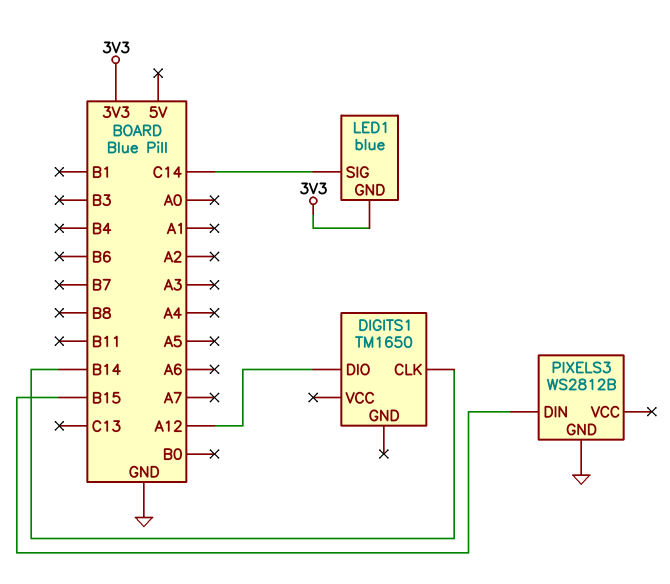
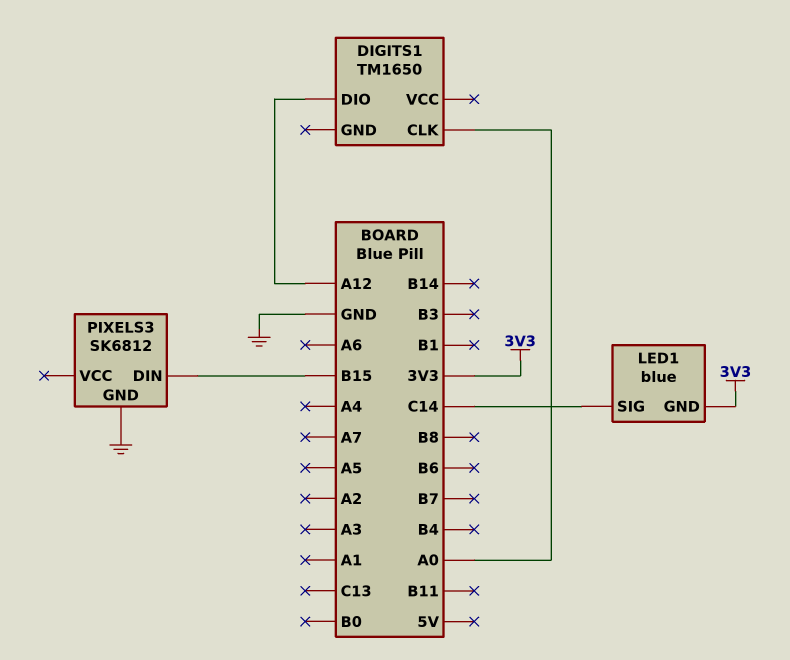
DIGITS1 pin CLK: B14 -> A0
PIXELS3: WS2812B -> SK6812

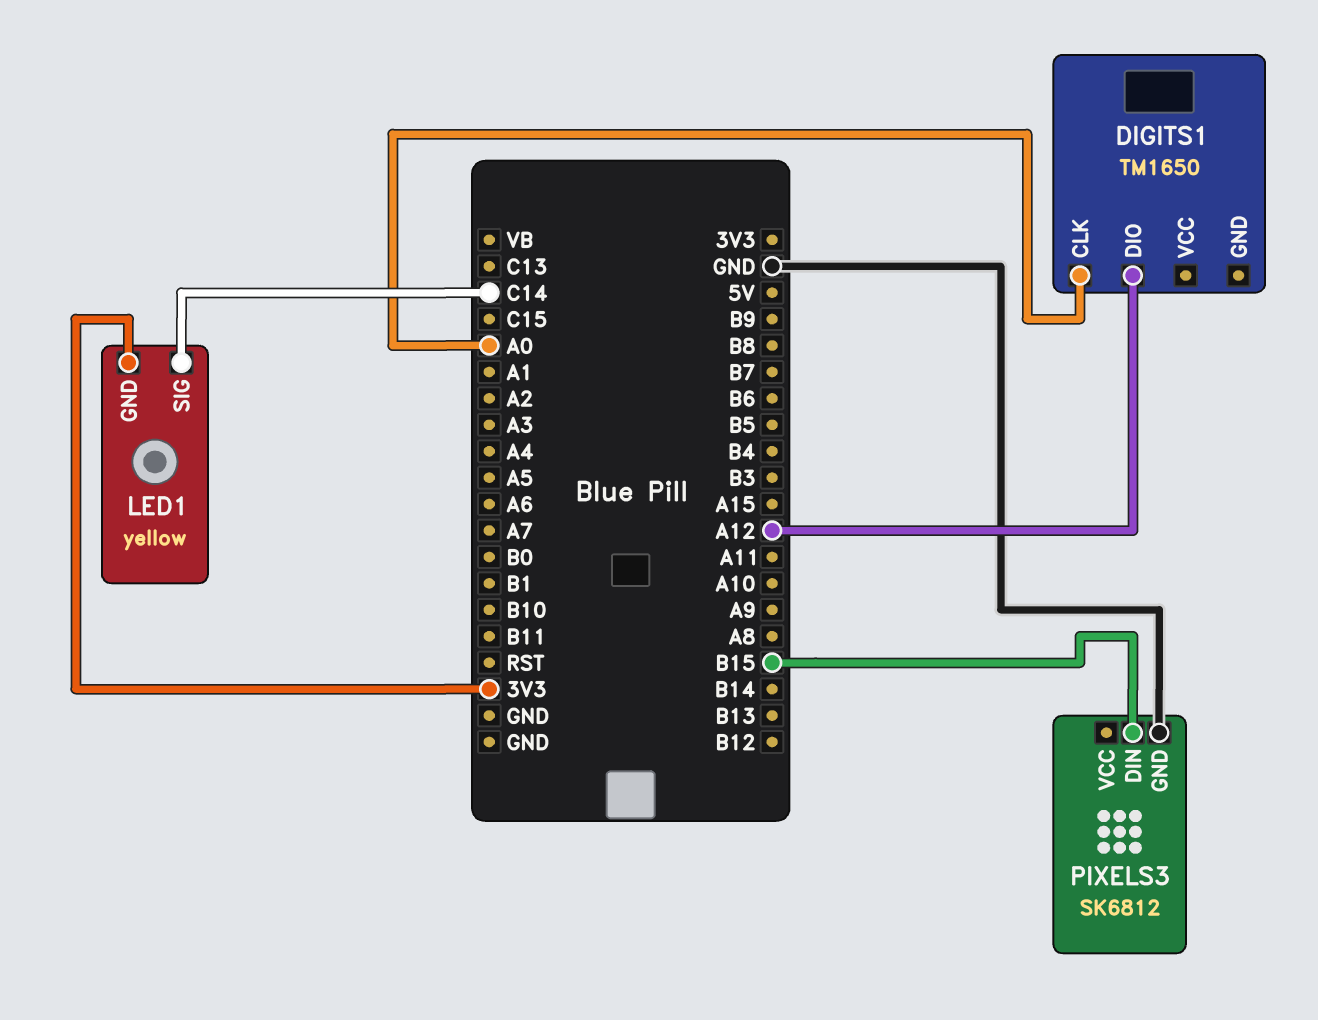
LED1: blue -> yellow

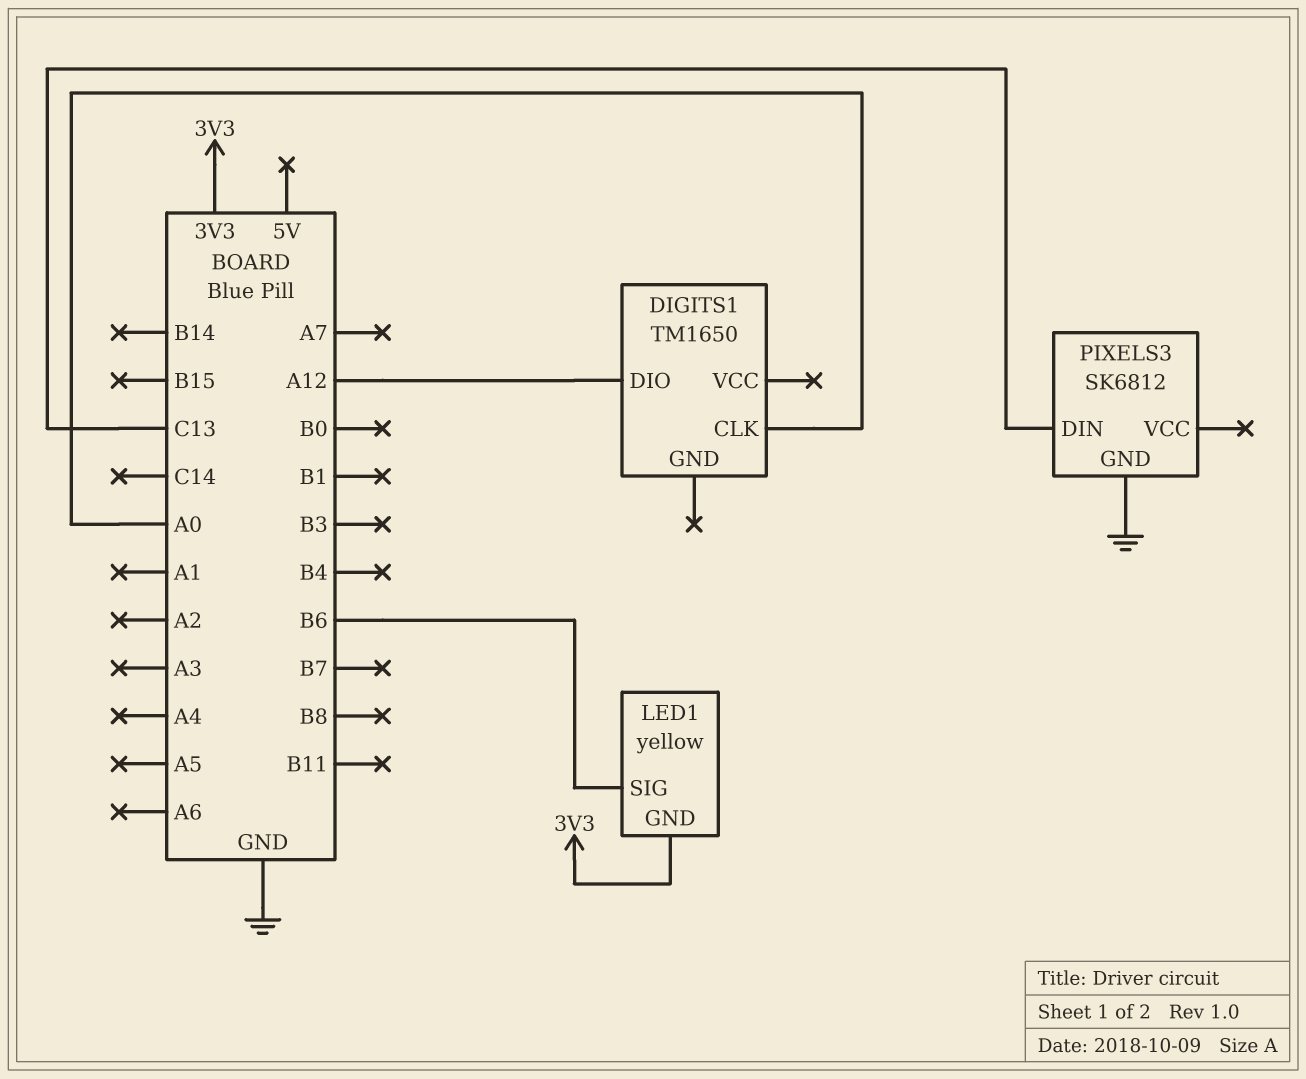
LED1 pin SIG: C14 -> B6
PIXELS3 pin DIN: B15 -> C13

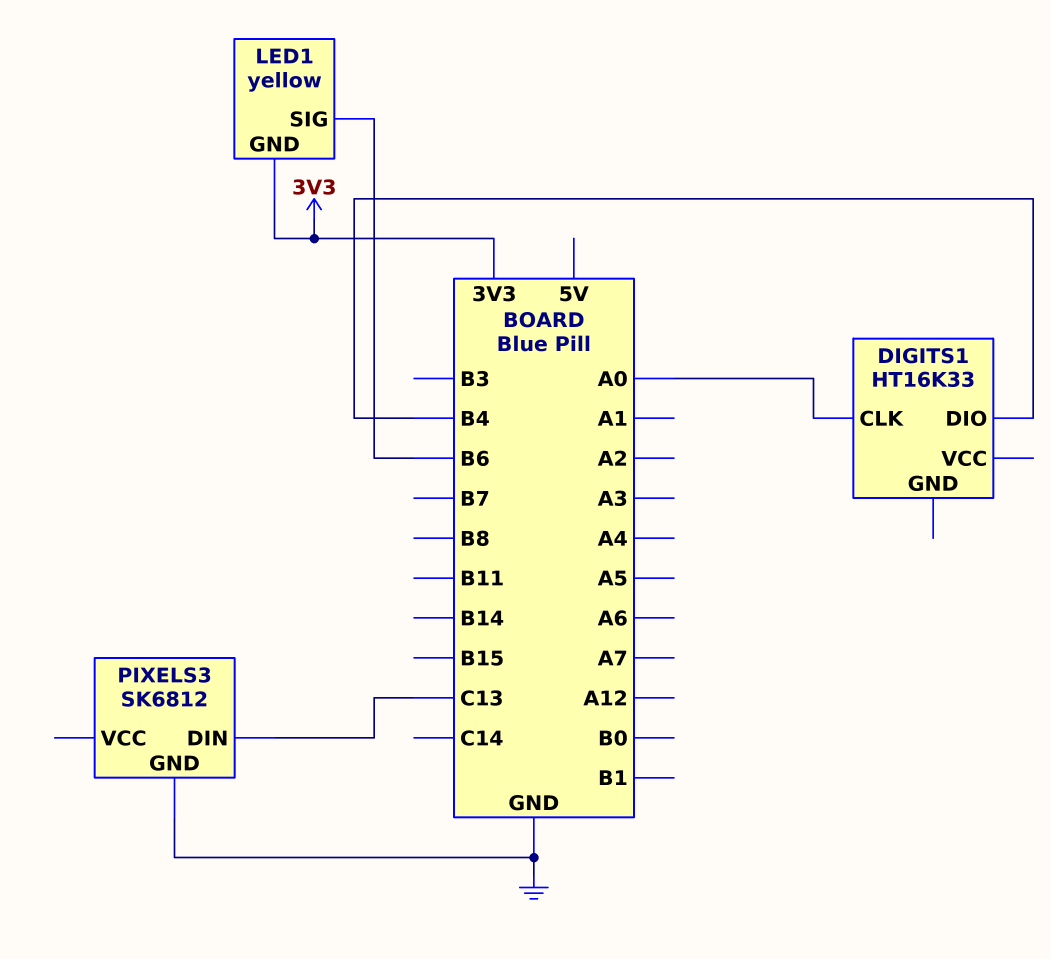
DIGITS1: TM1650 -> HT16K33
DIGITS1 pin DIO: A12 -> B4

